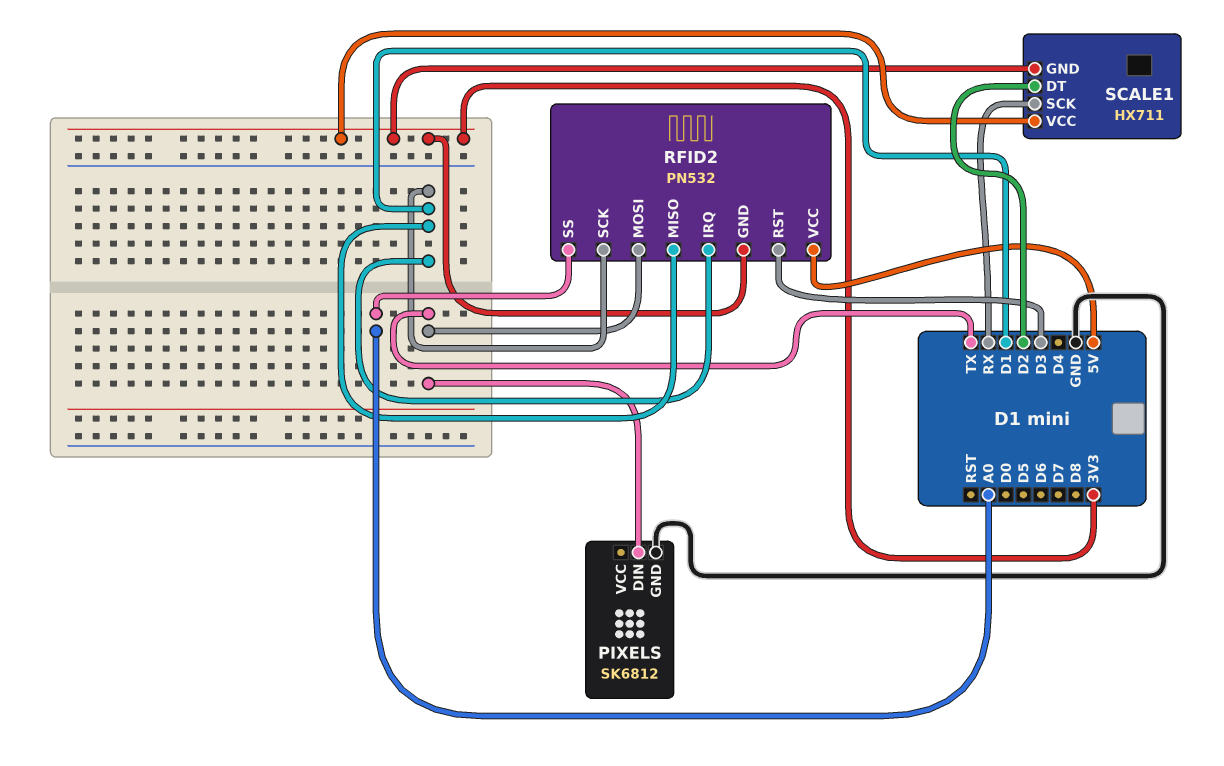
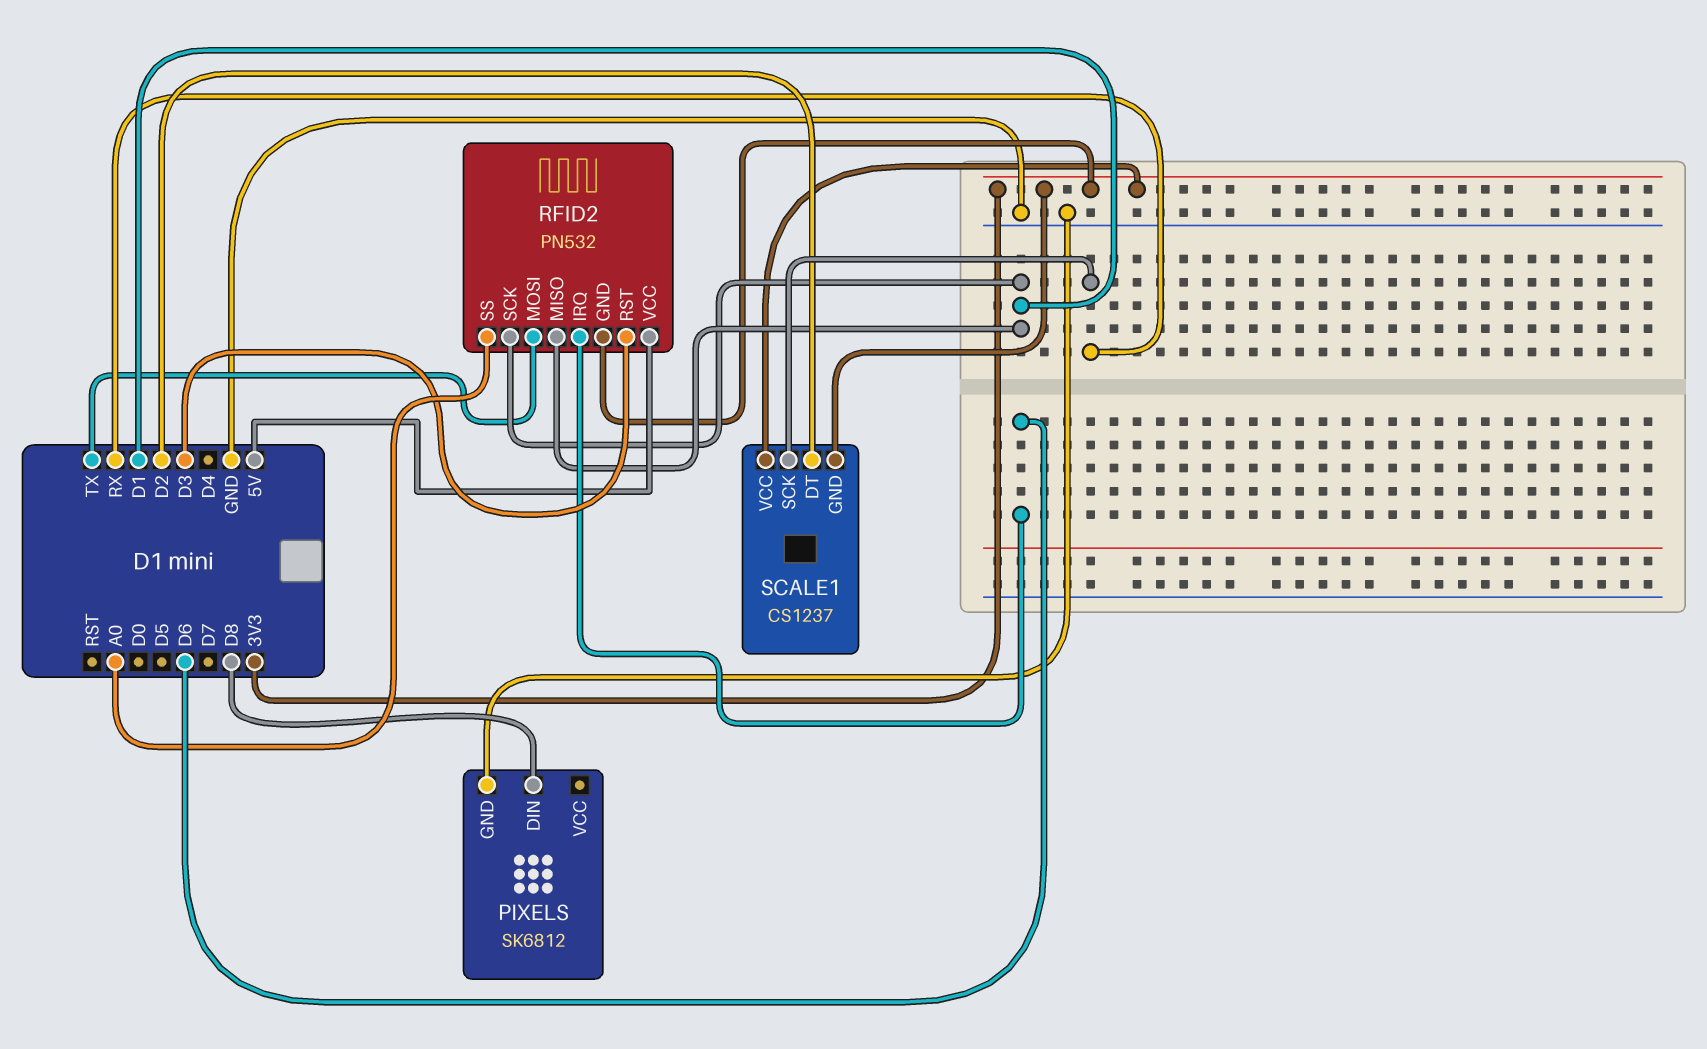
PIXELS pin DIN: TX -> D8
RFID2 pin IRQ: D1 -> D6
SCALE1: HX711 -> CS1237

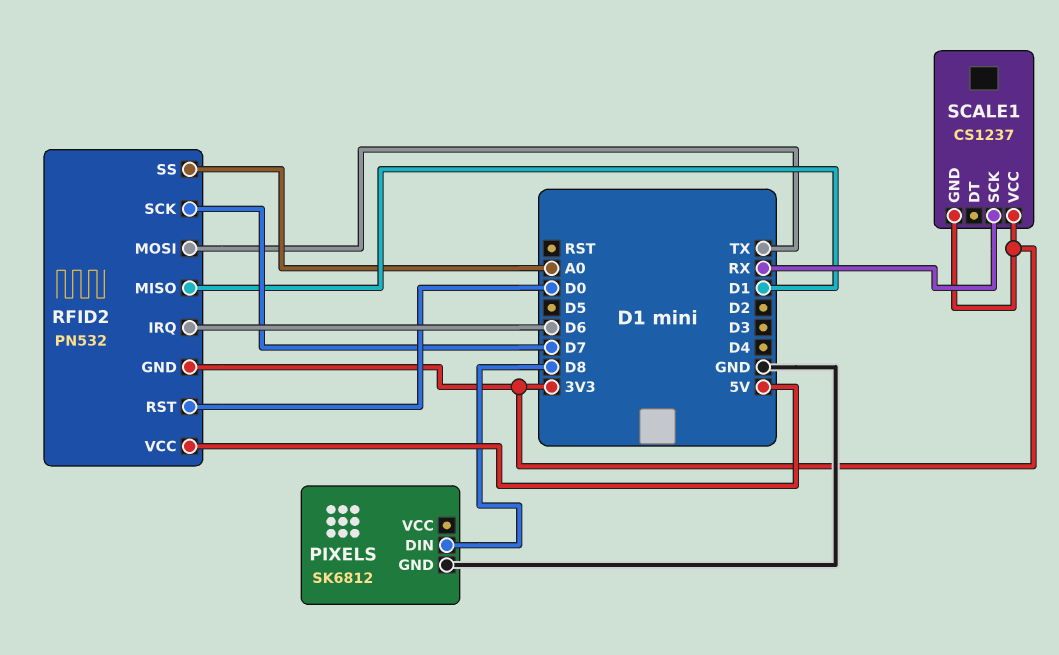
RFID2 pin RST: D3 -> D0
RFID2 pin SCK: D1 -> D7
SCALE1 pin DT: D2 -> none

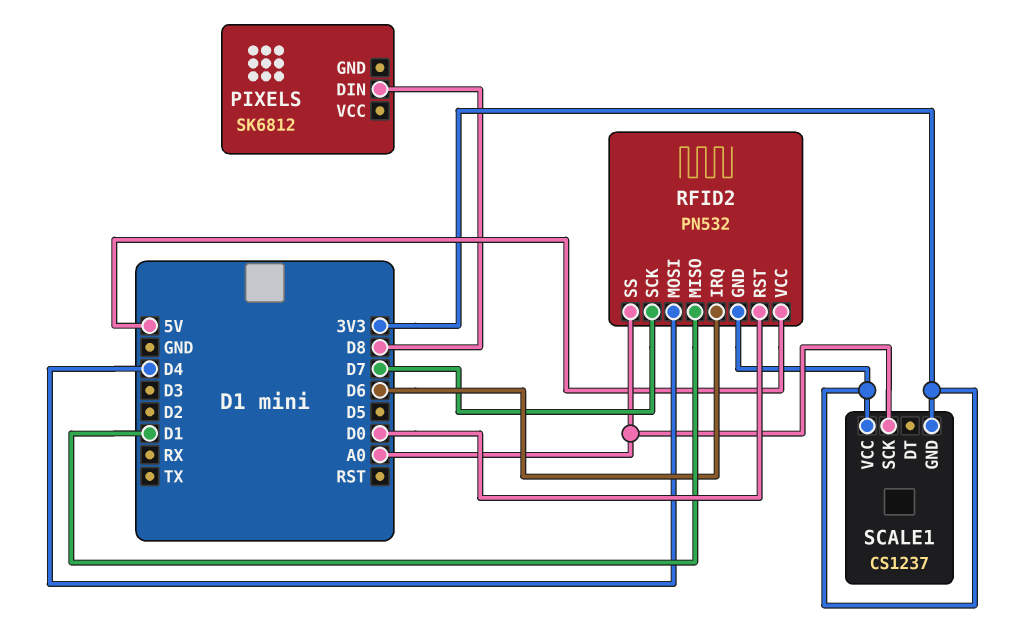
PIXELS pin GND: GND -> none
RFID2 pin MOSI: TX -> D4
SCALE1 pin SCK: RX -> A0

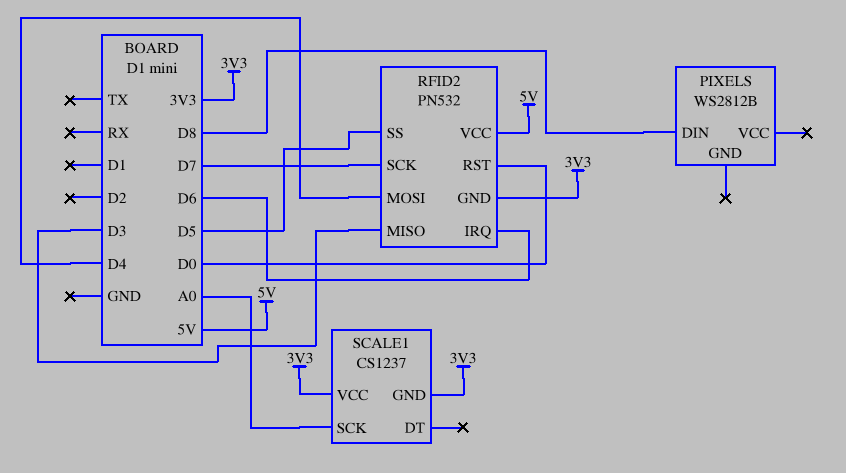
PIXELS: SK6812 -> WS2812B
RFID2 pin MISO: D1 -> D3
RFID2 pin SS: A0 -> D5

